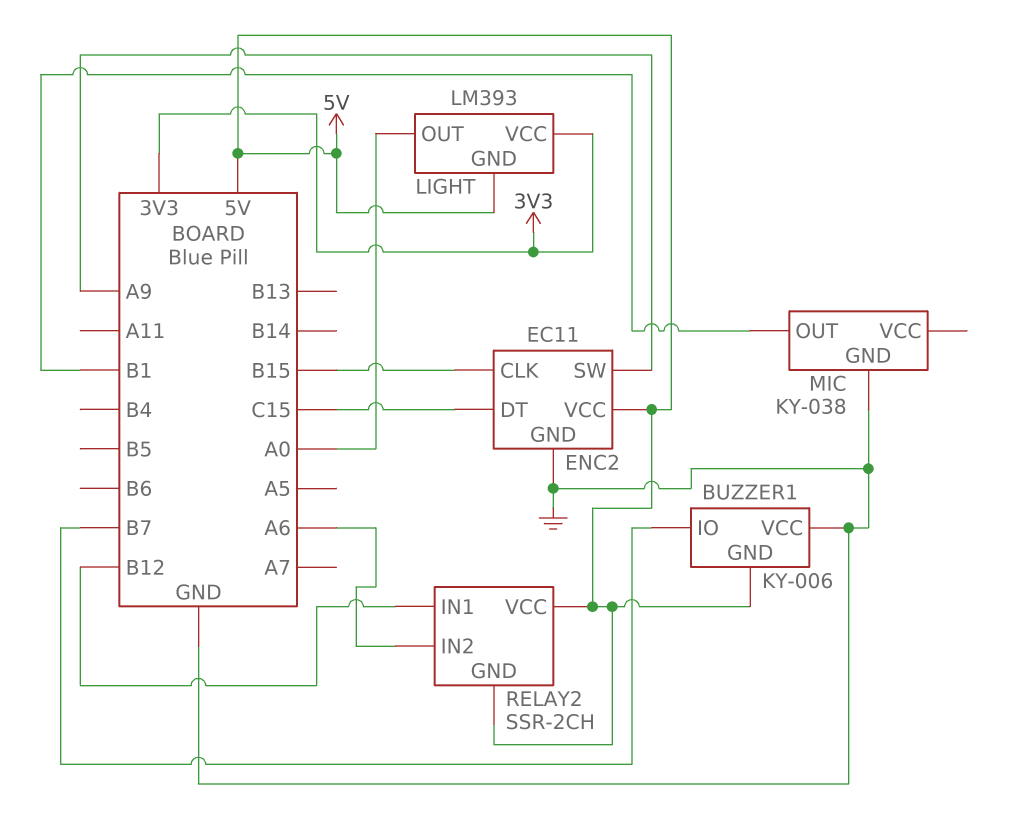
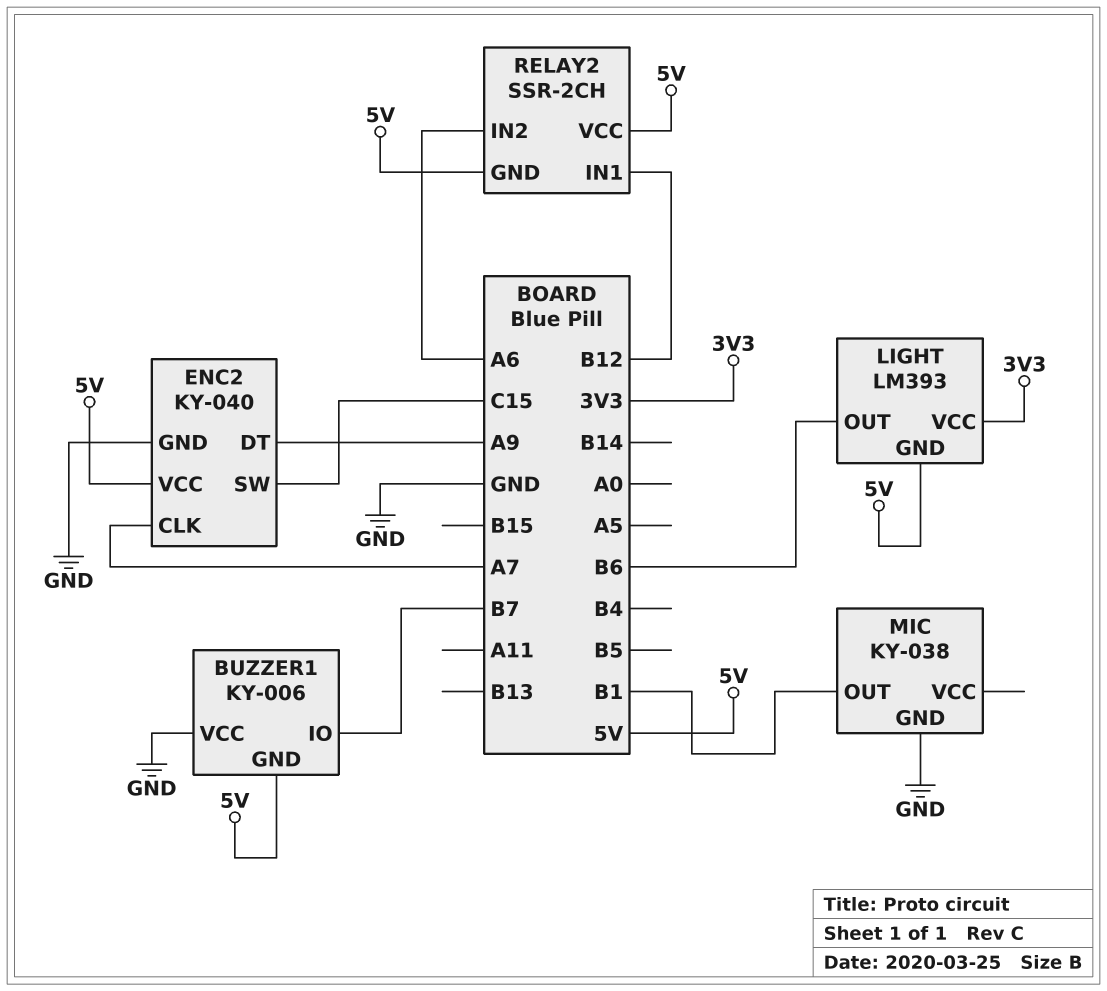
ENC2: EC11 -> KY-040
ENC2 pin CLK: B15 -> A7
ENC2 pin DT: C15 -> A9
ENC2 pin SW: A9 -> C15
LIGHT pin OUT: A0 -> B6

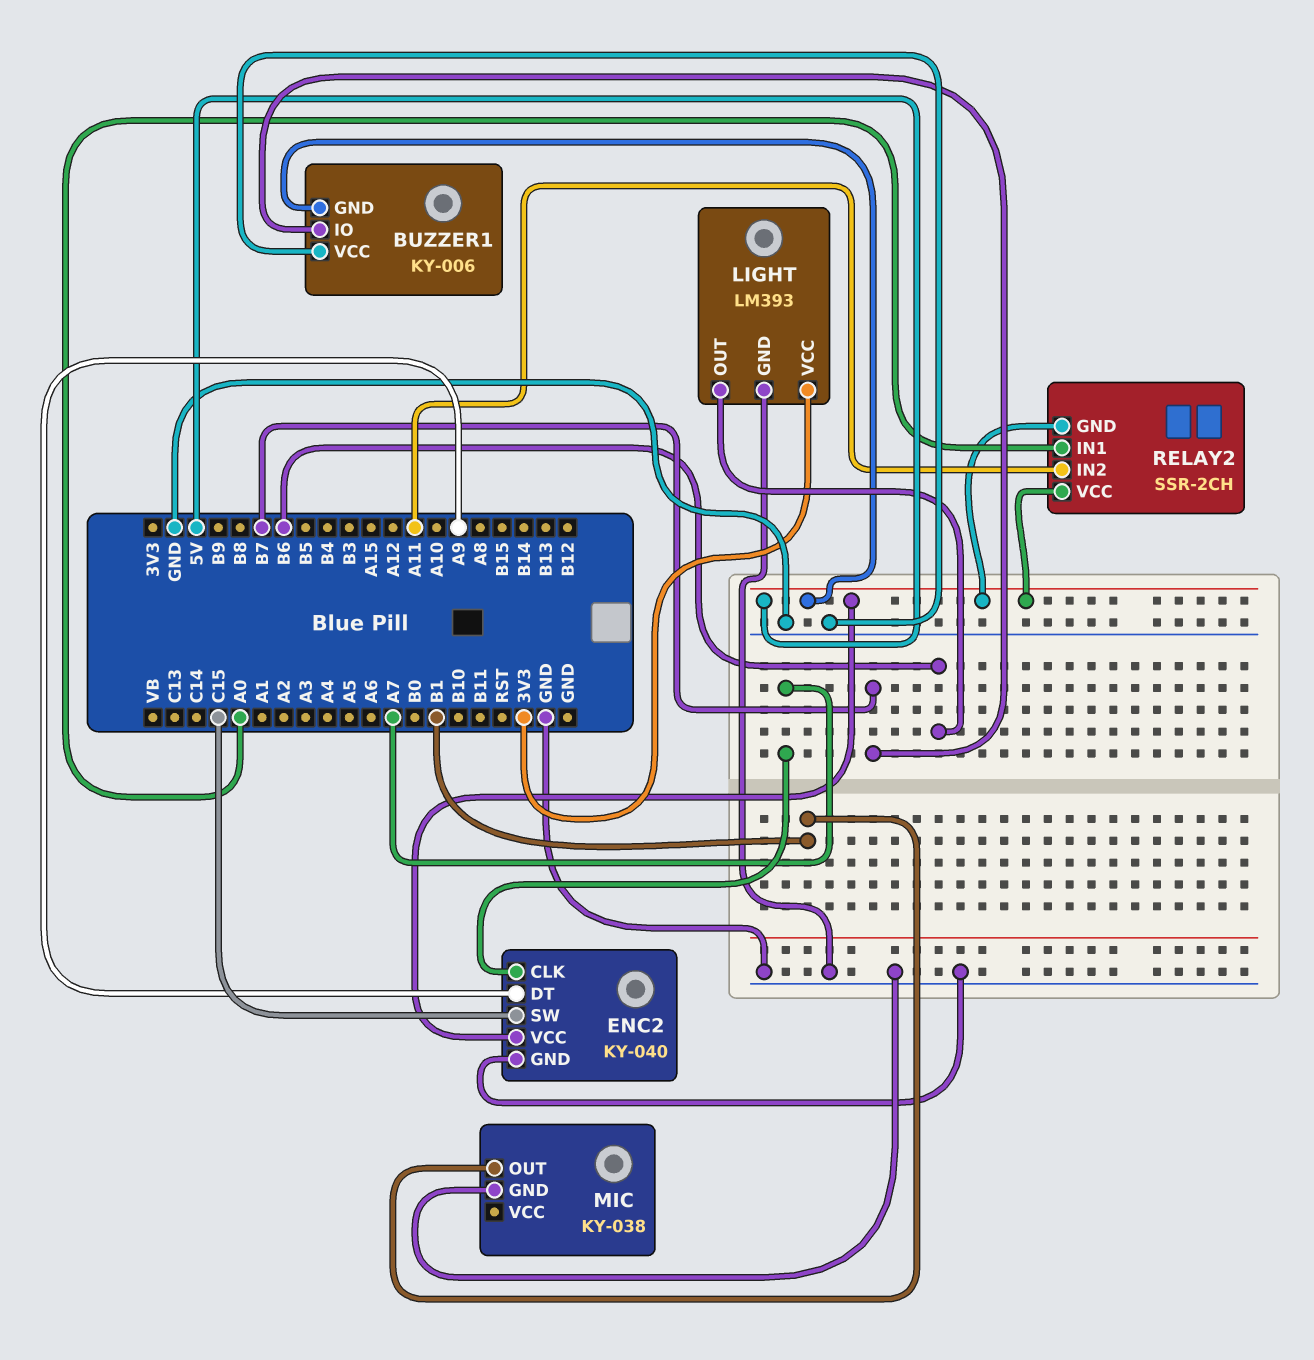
LIGHT pin GND: 5V -> GND
RELAY2 pin IN1: B12 -> A0
RELAY2 pin IN2: A6 -> A11

